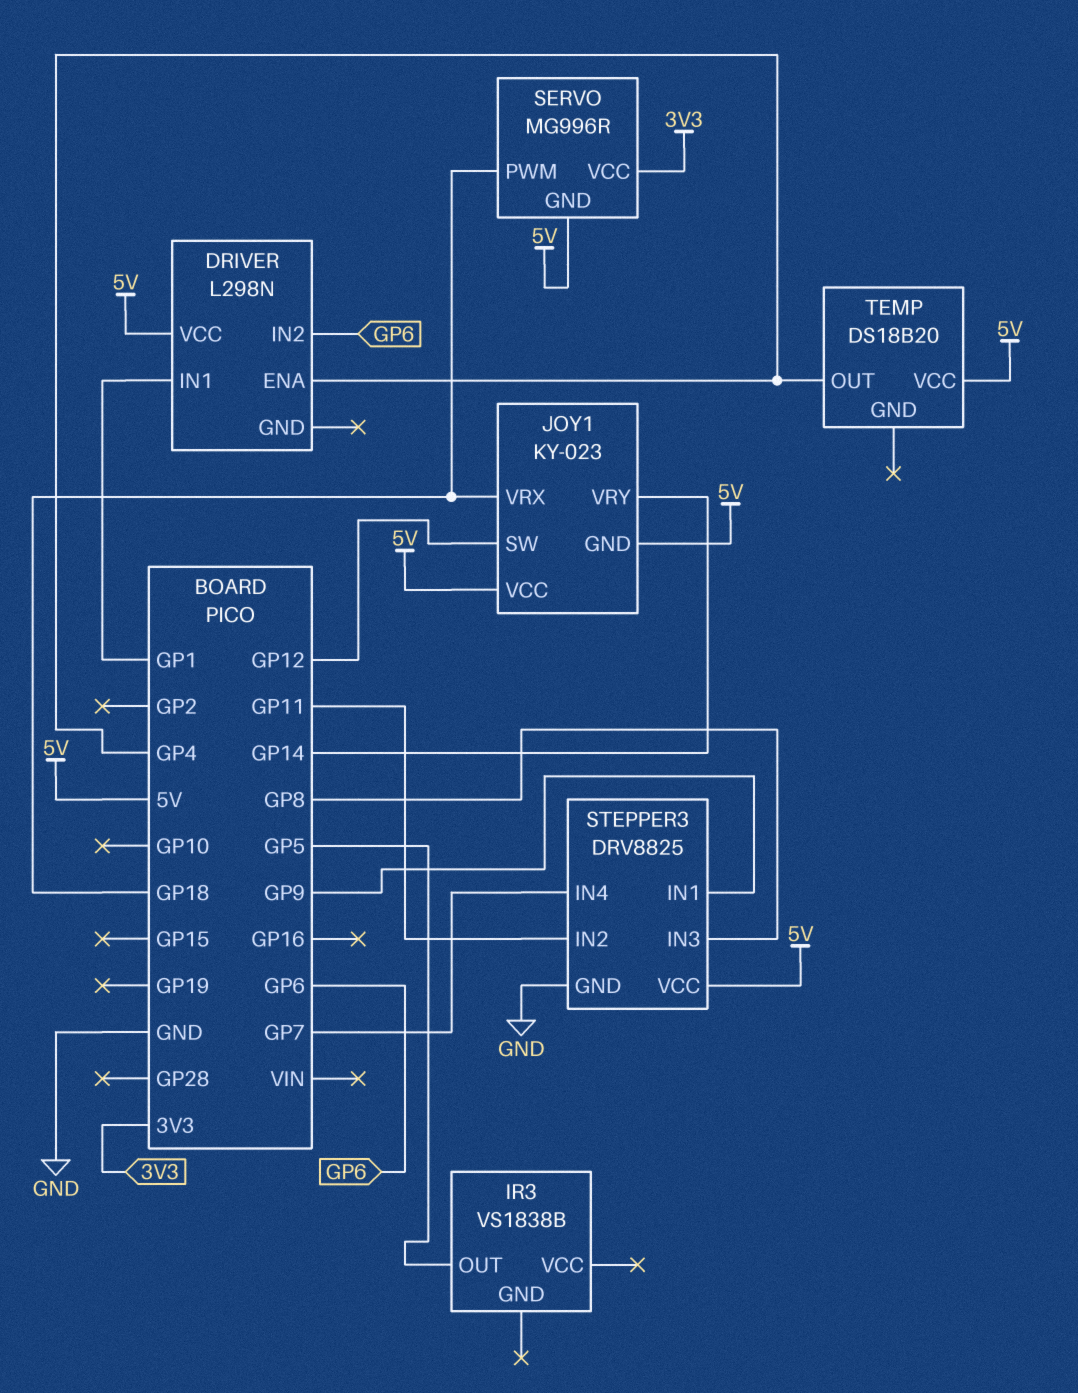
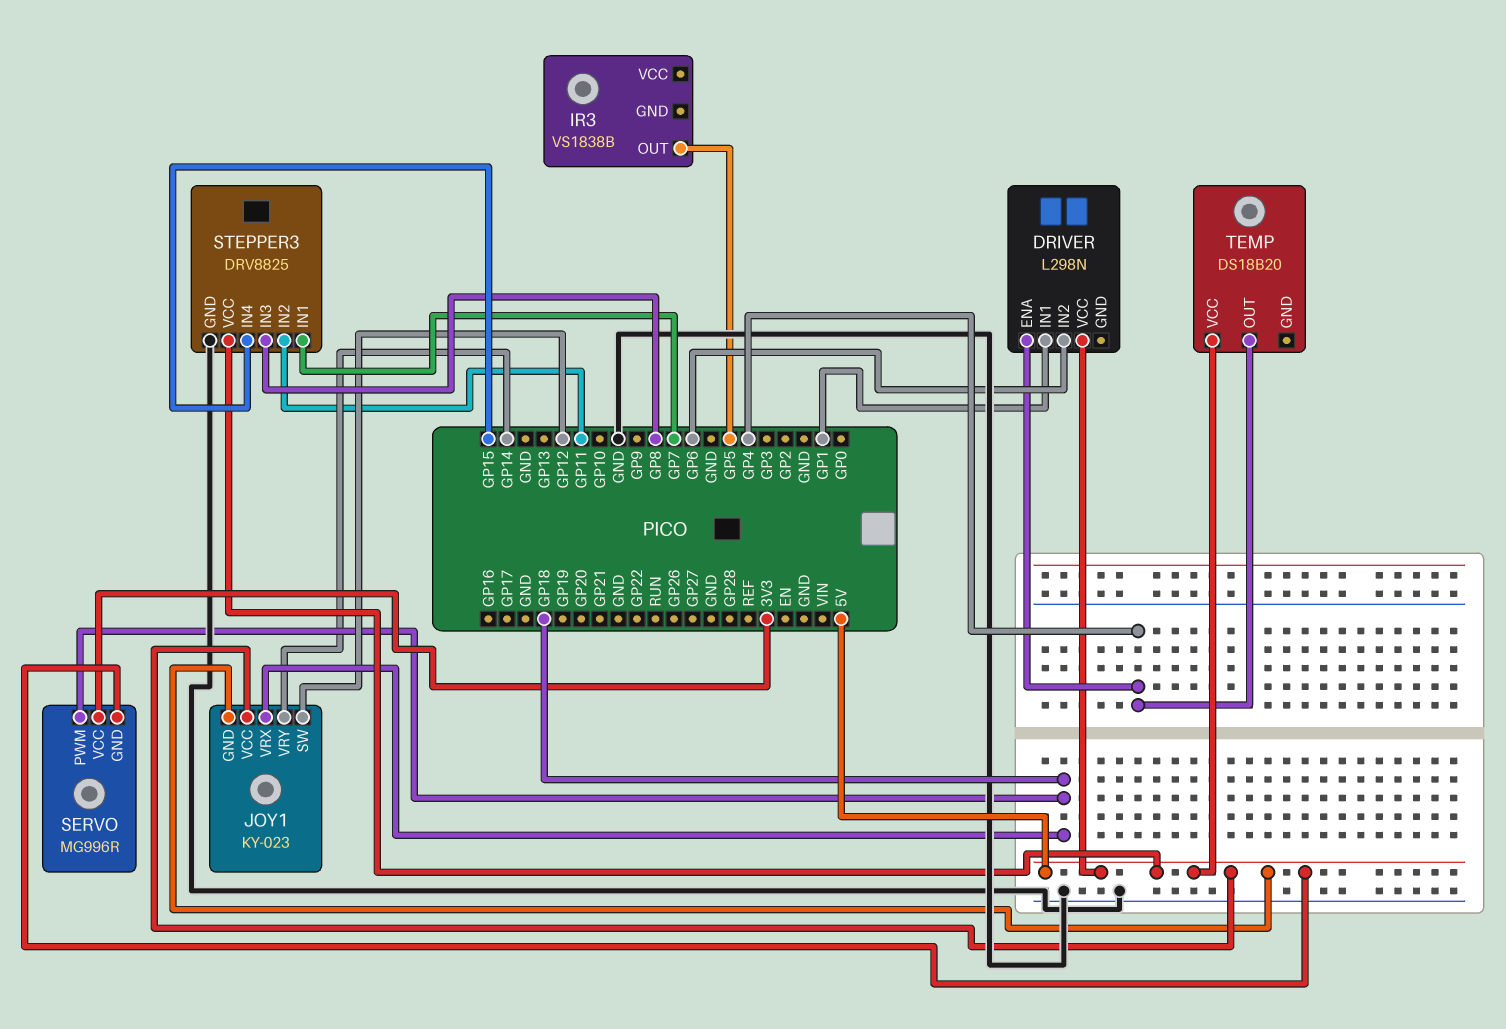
STEPPER3 pin IN1: GP9 -> GP7
STEPPER3 pin IN4: GP7 -> GP15

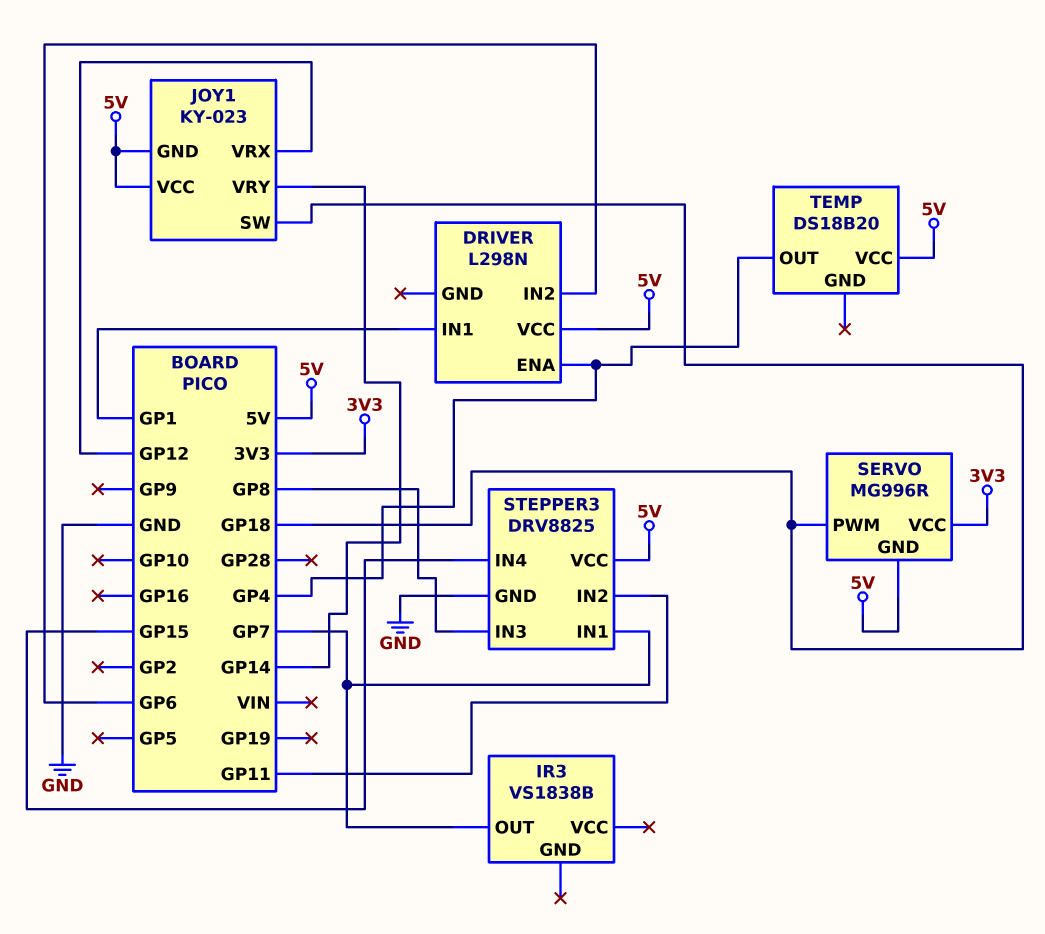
IR3 pin OUT: GP5 -> GP7
JOY1 pin SW: GP12 -> GP18
JOY1 pin VRX: GP18 -> GP12

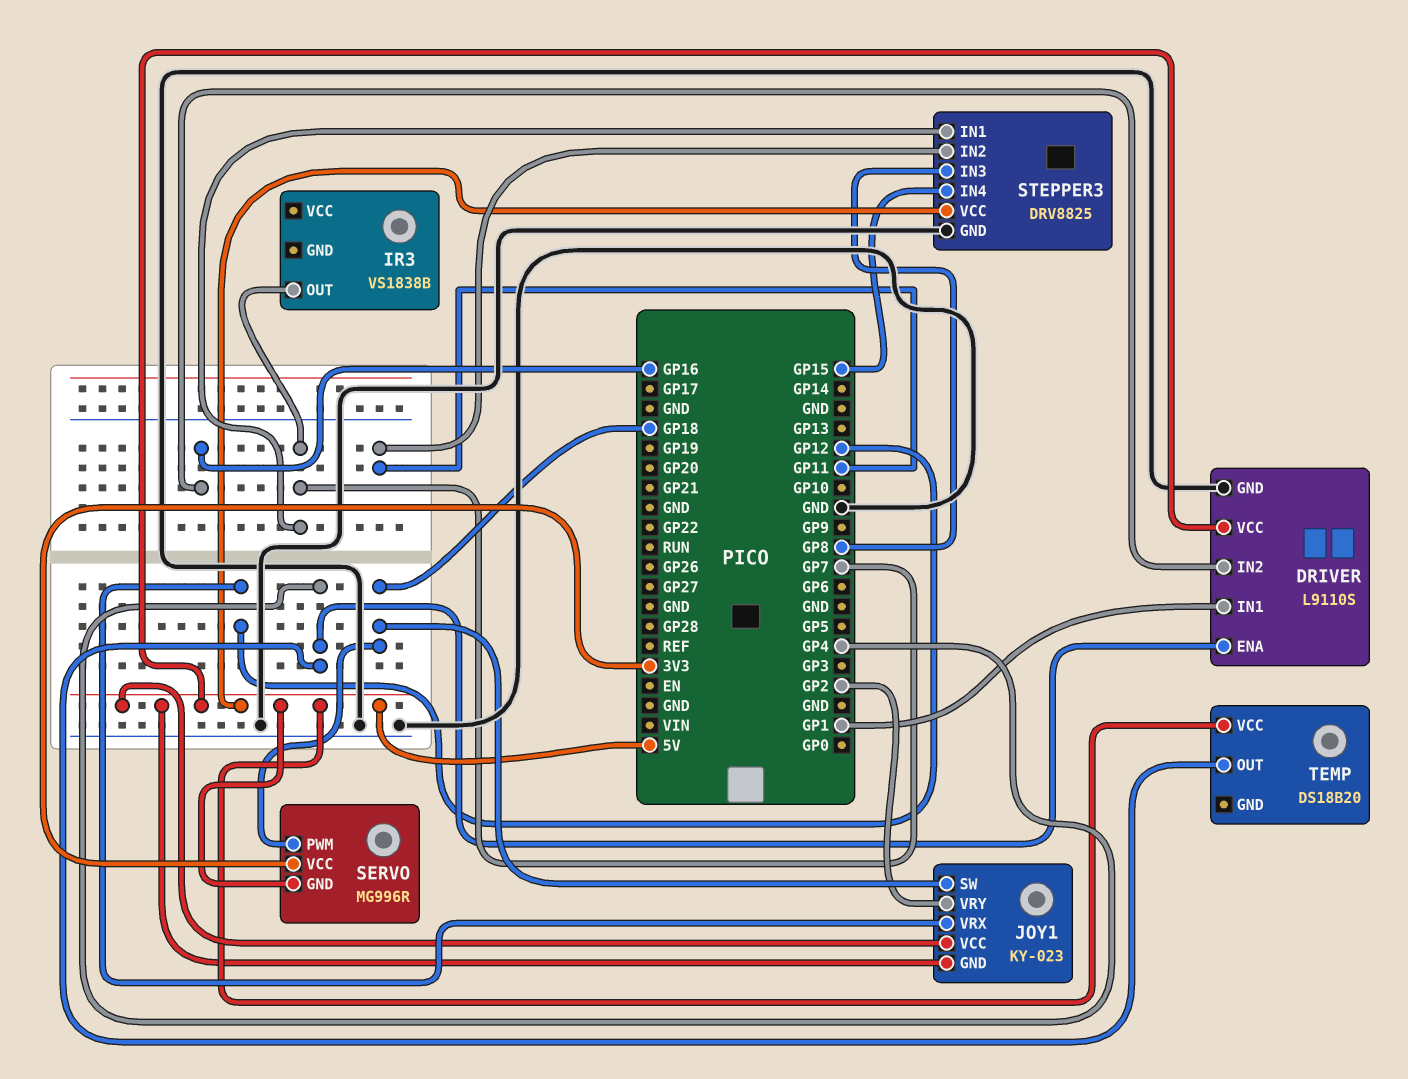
DRIVER: L298N -> L9110S
DRIVER pin GND: none -> GND
DRIVER pin IN2: GP6 -> GP16
JOY1 pin VRY: GP14 -> GP2

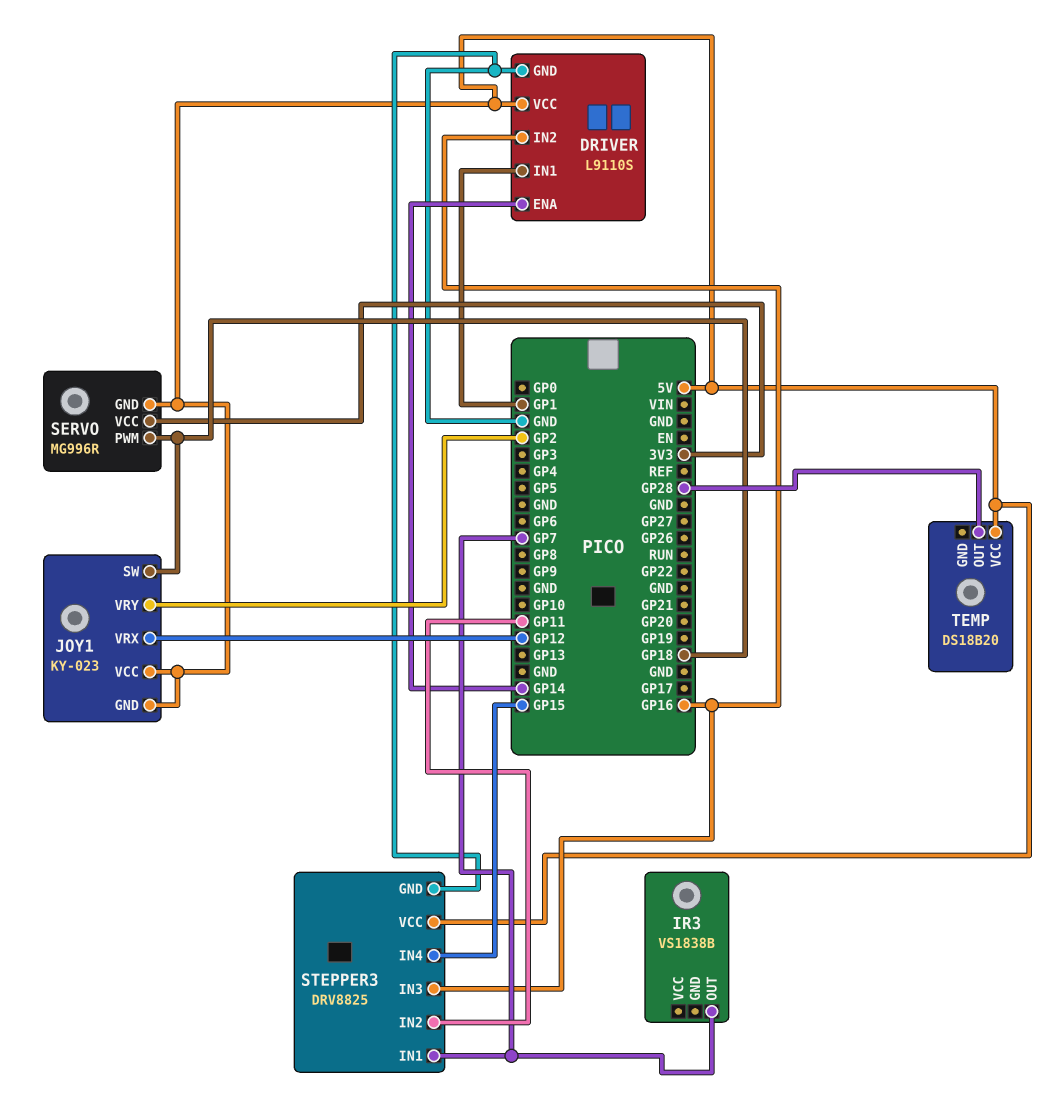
DRIVER pin ENA: GP4 -> GP14
STEPPER3 pin IN3: GP8 -> GP16
TEMP pin OUT: GP4 -> GP28

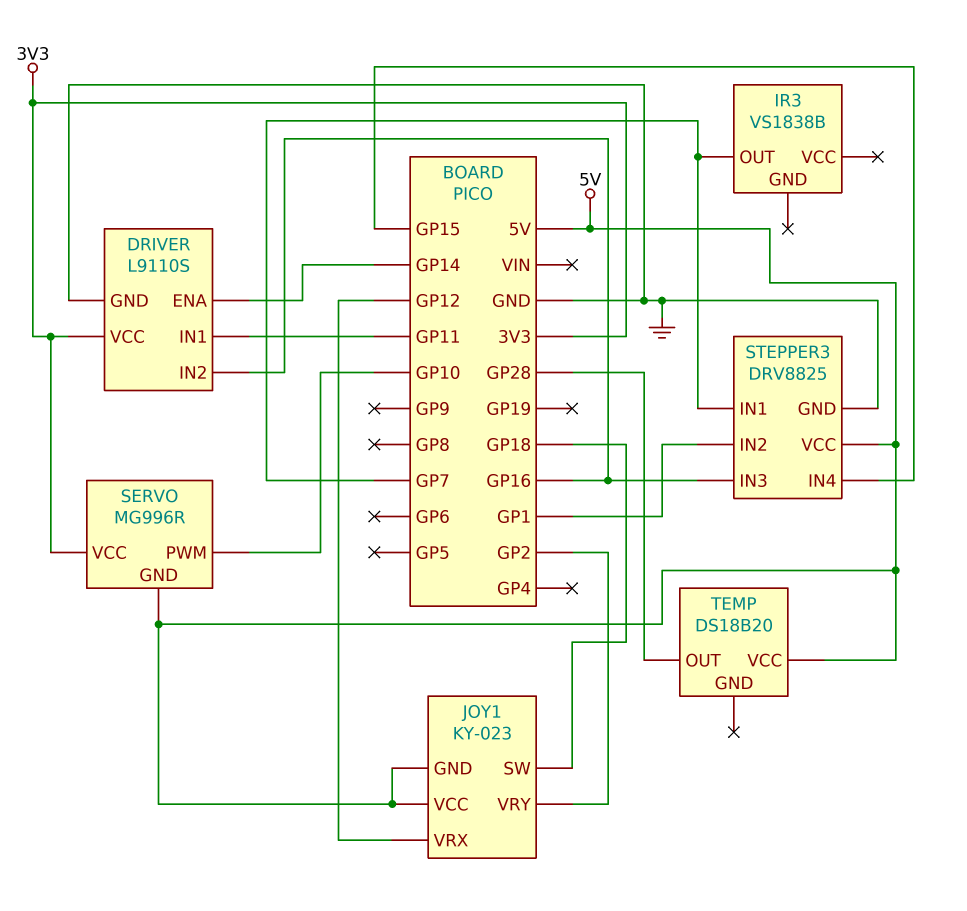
DRIVER pin IN1: GP1 -> GP11
DRIVER pin VCC: 5V -> 3V3
SERVO pin PWM: GP18 -> GP10
STEPPER3 pin IN2: GP11 -> GP1

